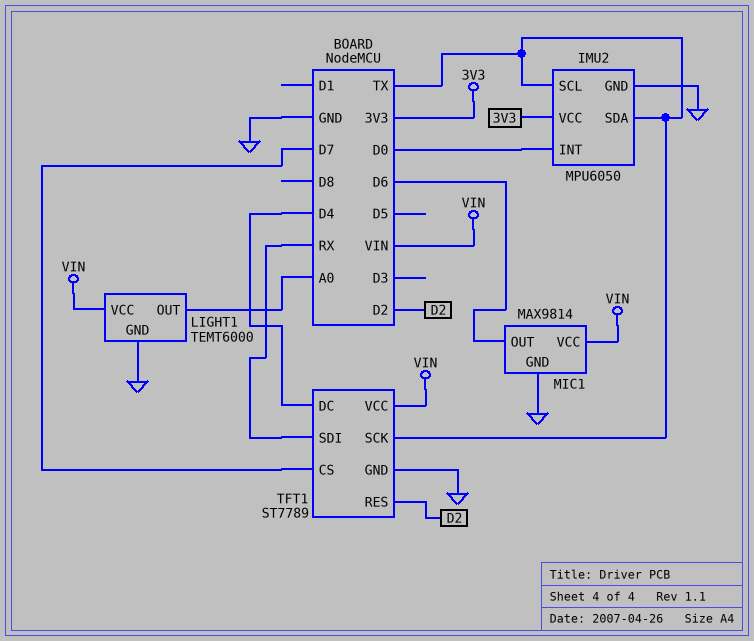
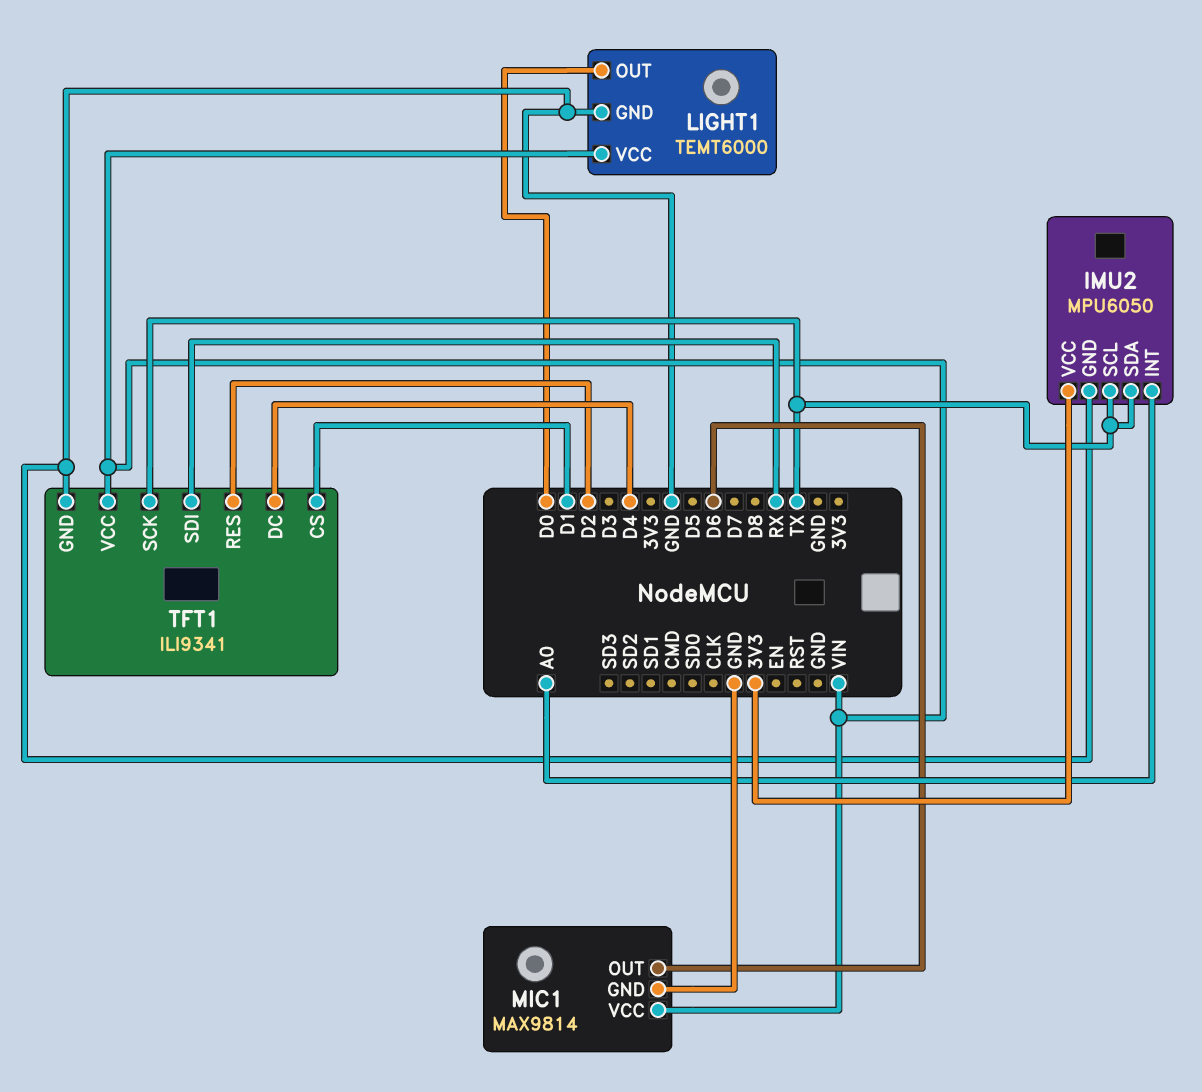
IMU2 pin INT: D0 -> A0
LIGHT1 pin OUT: A0 -> D0
TFT1: ST7789 -> ILI9341
TFT1 pin CS: D7 -> D1

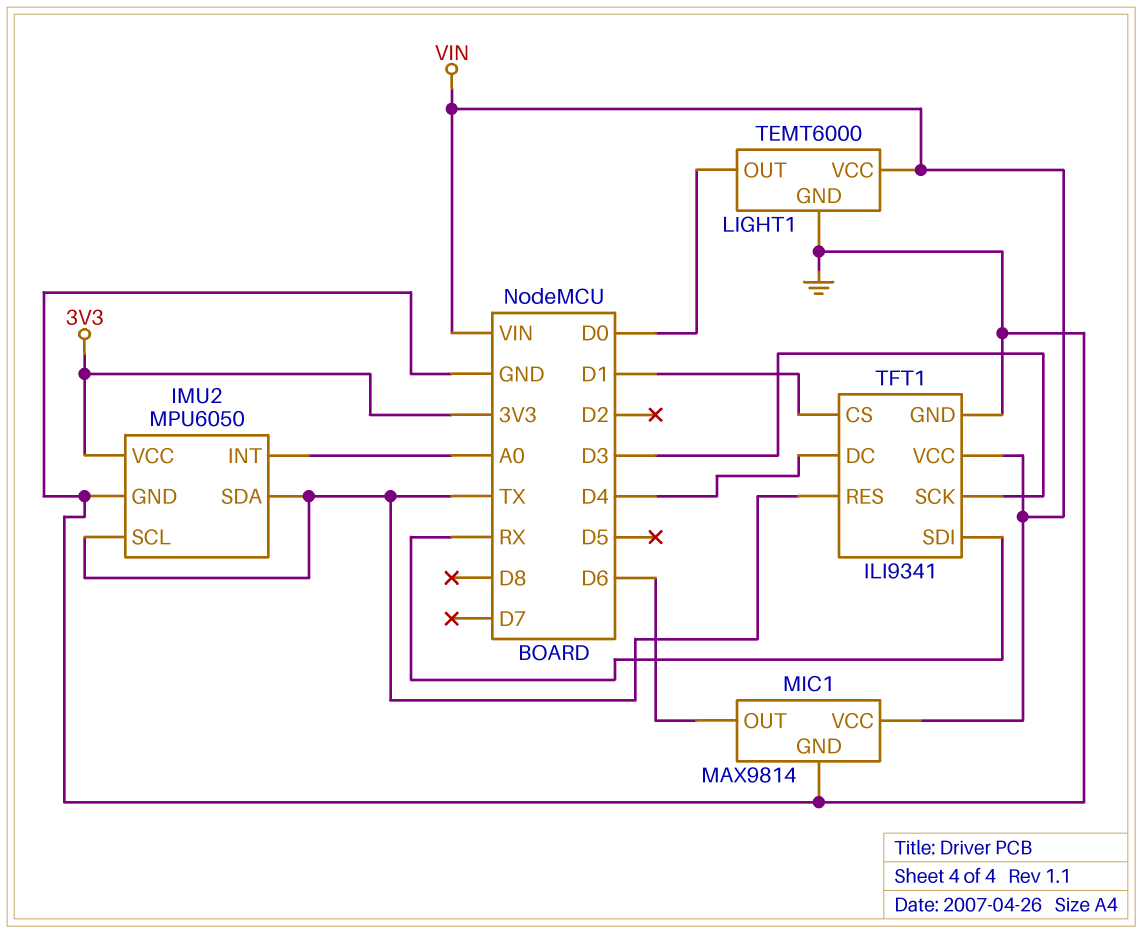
TFT1 pin RES: D2 -> TX
TFT1 pin SCK: TX -> D3

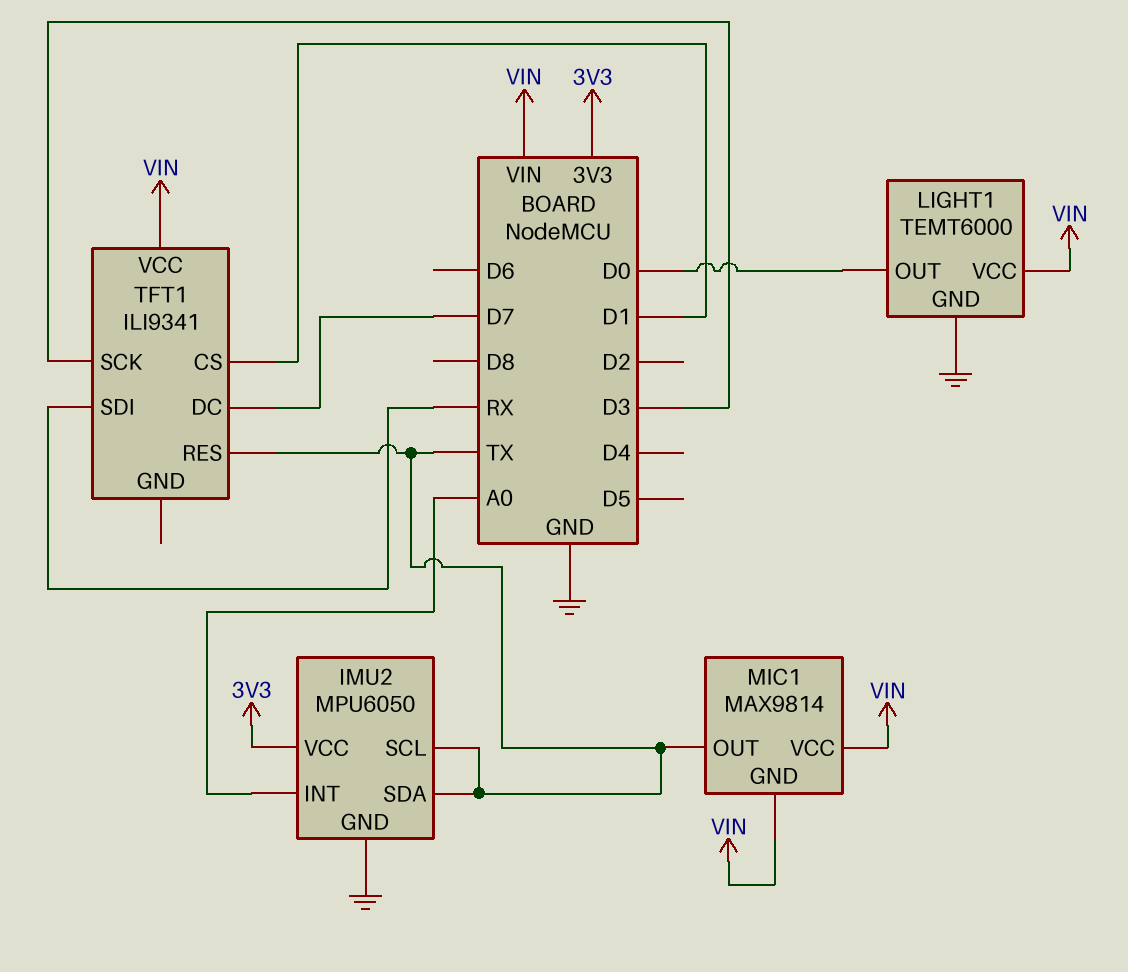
MIC1 pin GND: GND -> VIN
MIC1 pin OUT: D6 -> TX
TFT1 pin DC: D4 -> D7
TFT1 pin GND: GND -> none

